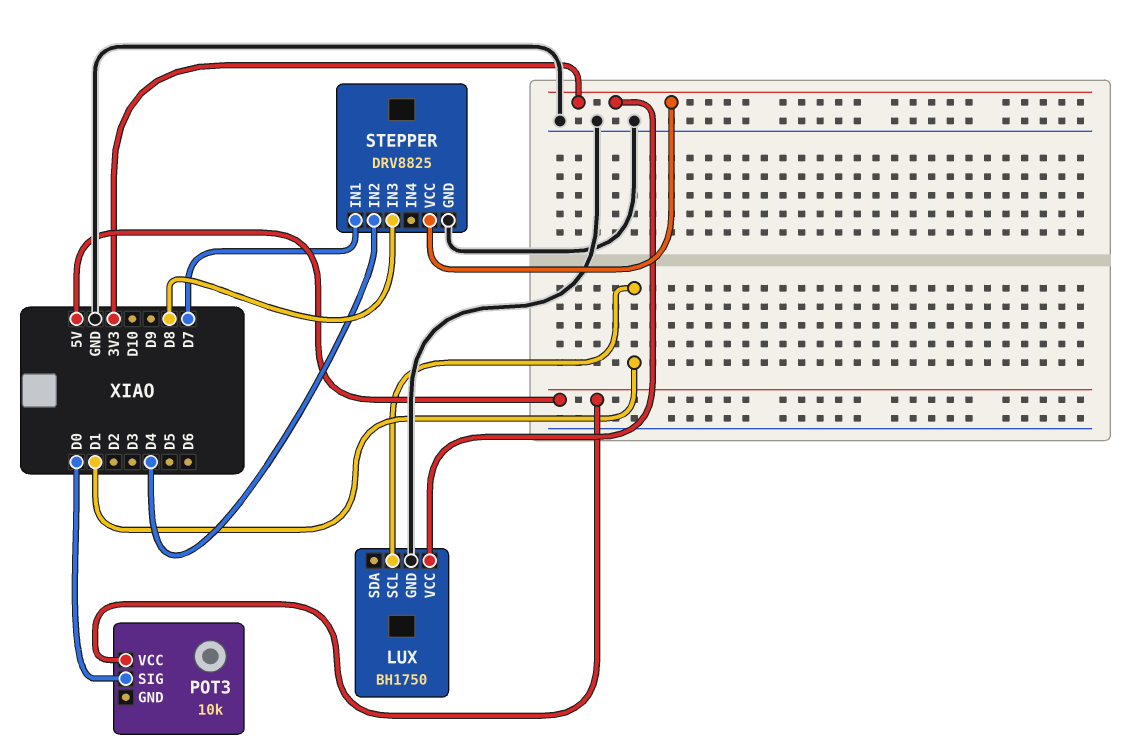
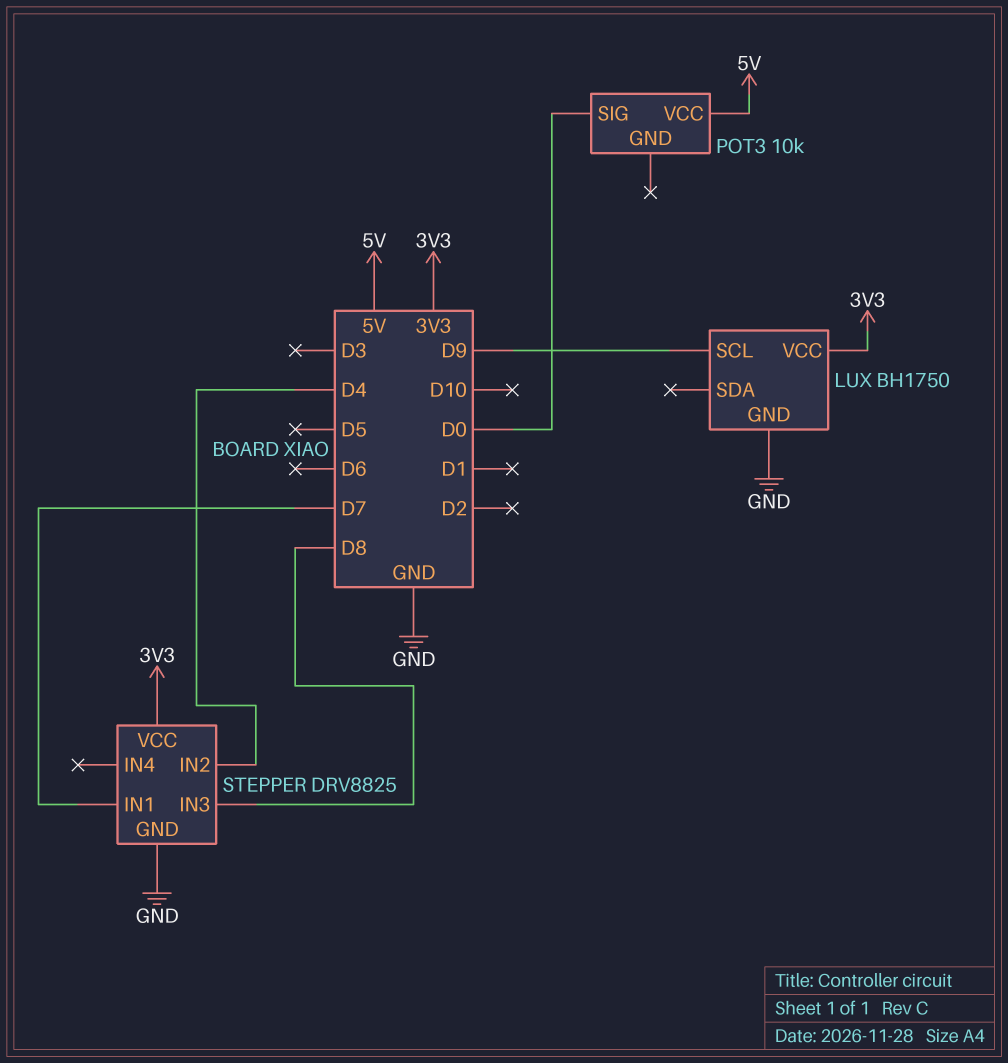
LUX pin SCL: D1 -> D9

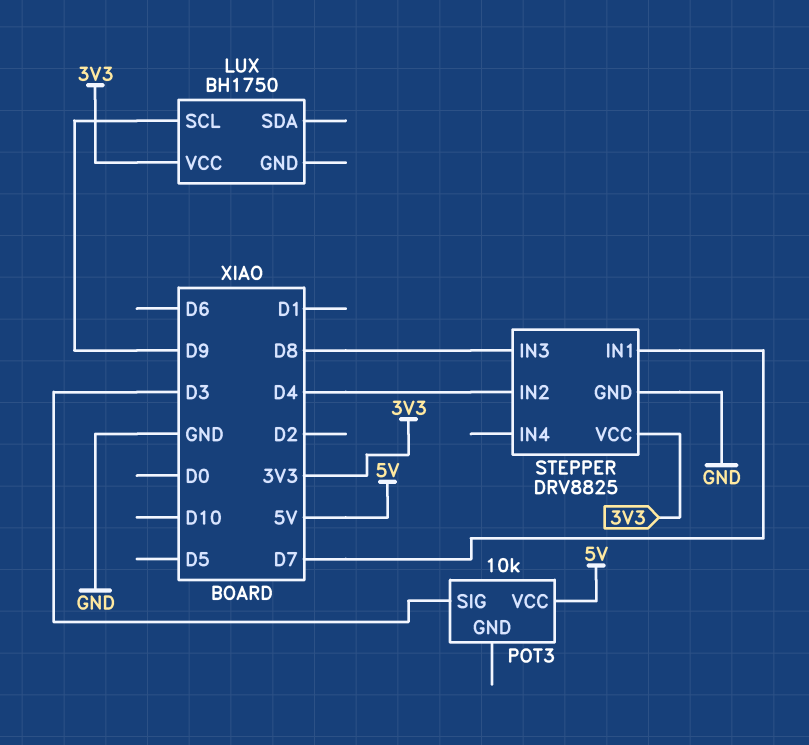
LUX pin GND: GND -> none
POT3 pin SIG: D0 -> D3

